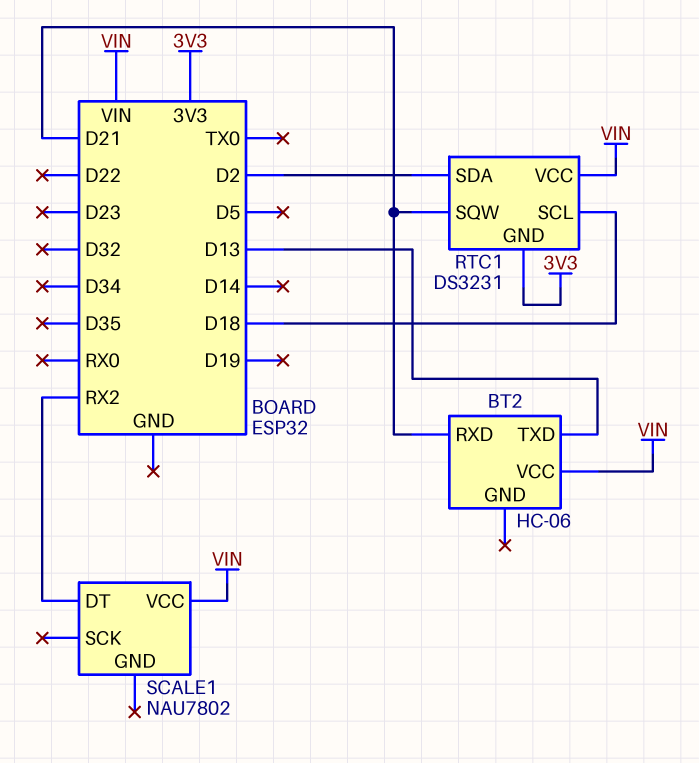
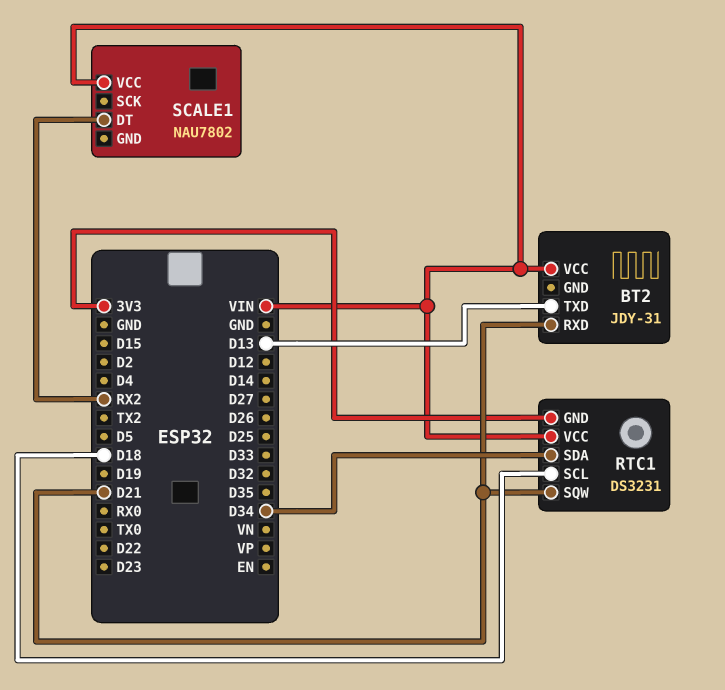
BT2: HC-06 -> JDY-31
RTC1 pin SDA: D2 -> D34

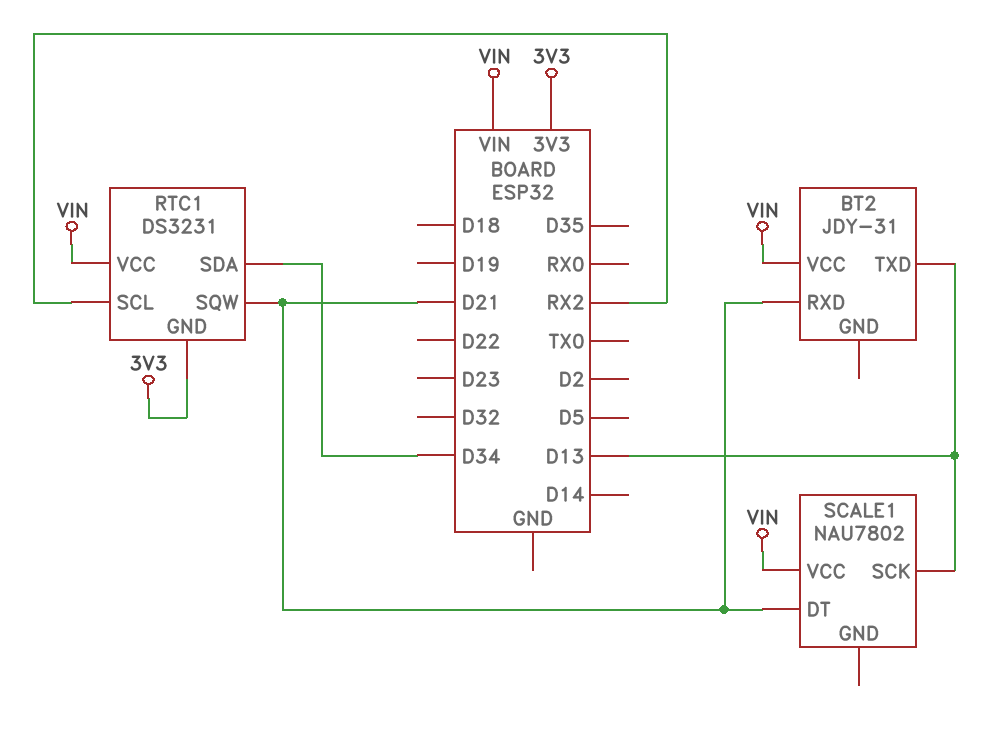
RTC1 pin SCL: D18 -> RX2
SCALE1 pin DT: RX2 -> D21
SCALE1 pin SCK: none -> D13

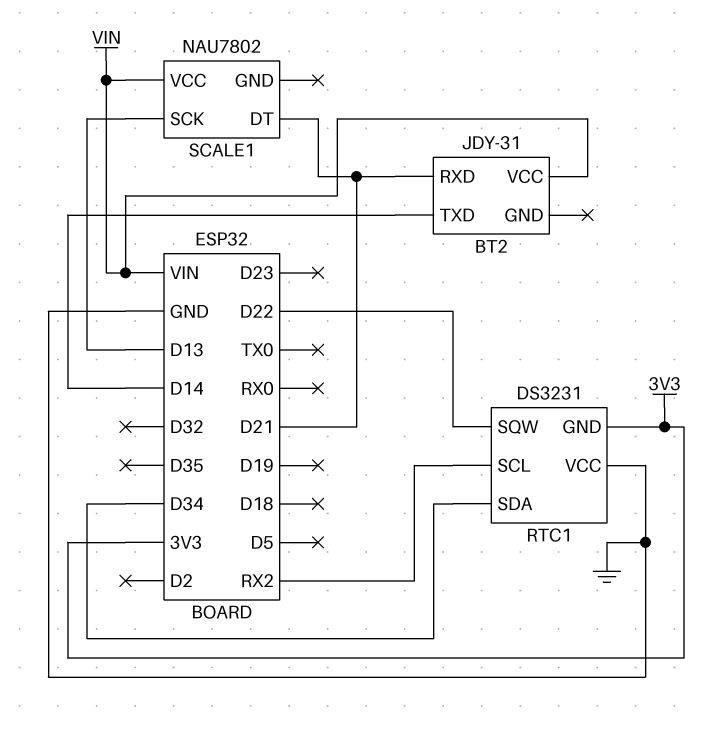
BT2 pin TXD: D13 -> D14
RTC1 pin SQW: D21 -> D22
RTC1 pin VCC: VIN -> GND

